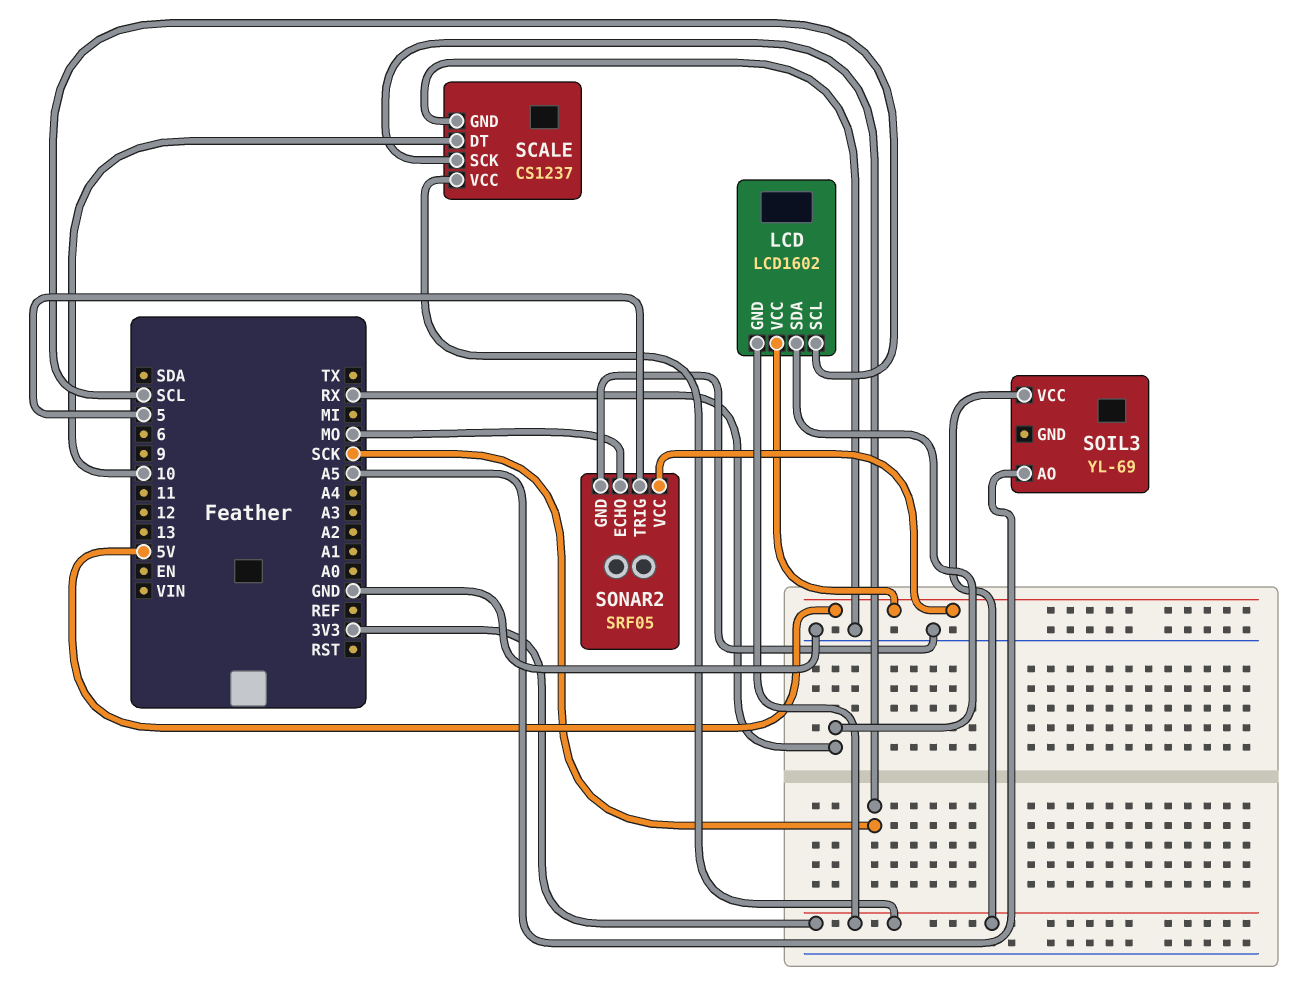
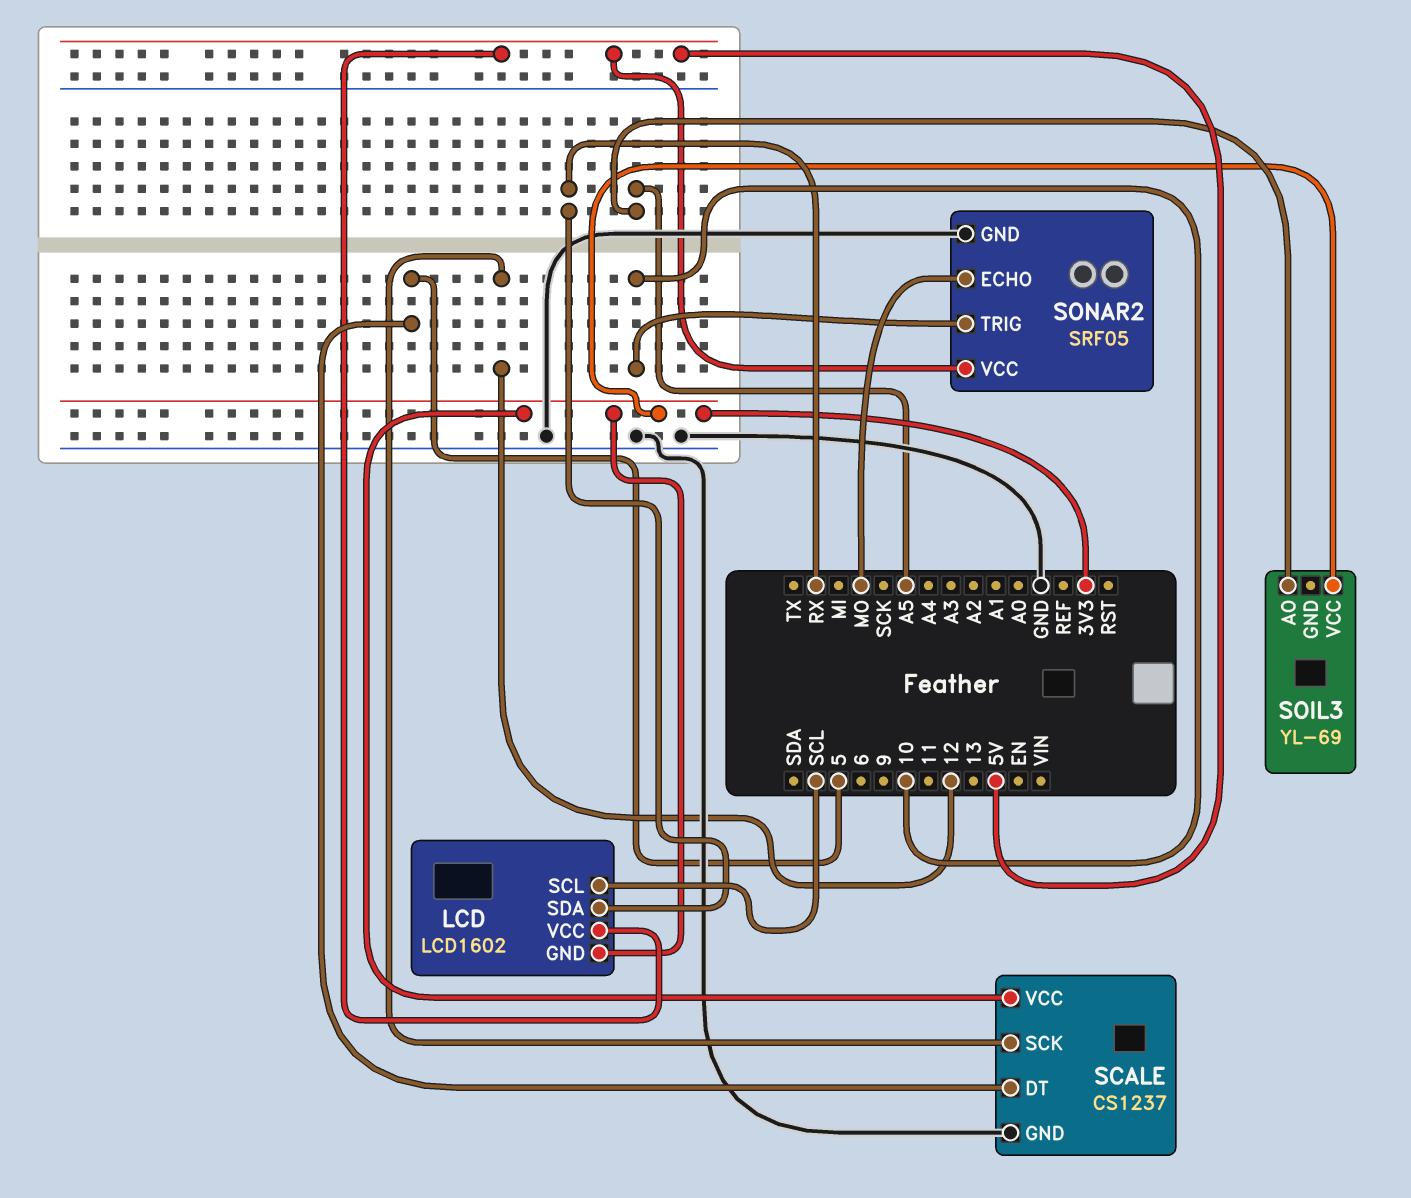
SCALE pin DT: 10 -> 5
SCALE pin SCK: SCK -> 12
SONAR2 pin TRIG: 5 -> 10

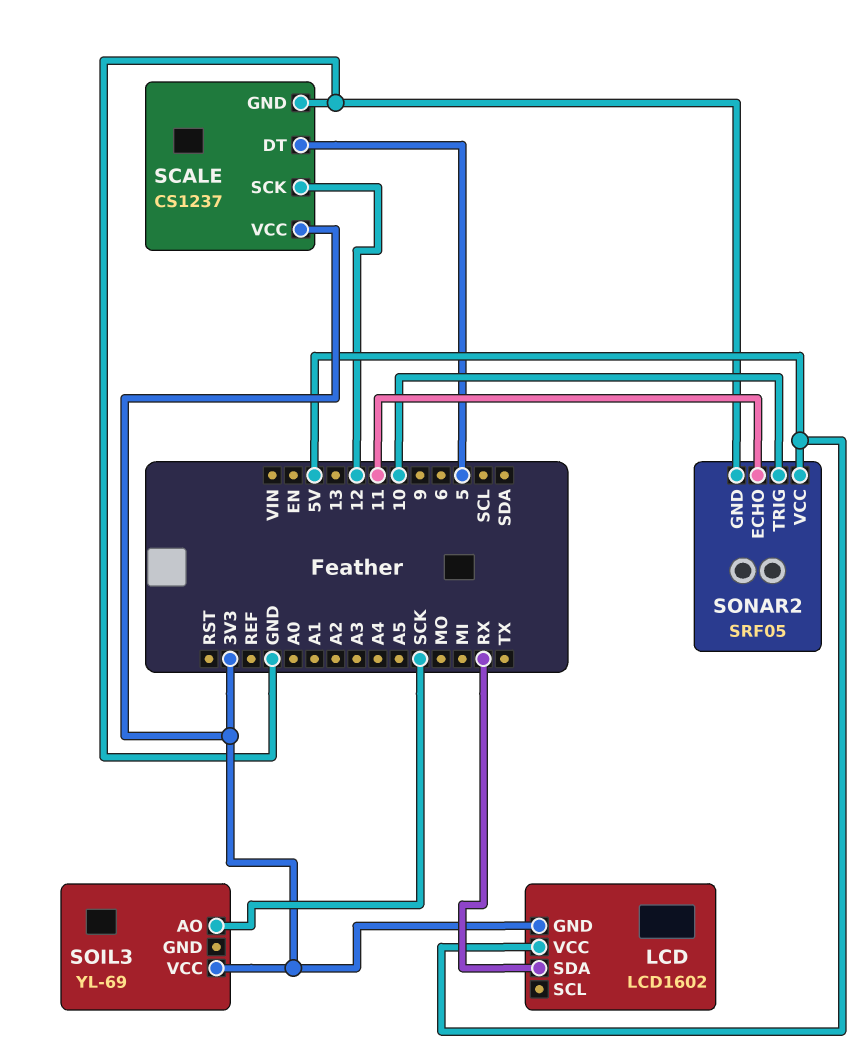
LCD pin SCL: SCL -> none
SOIL3 pin AO: A5 -> SCK
SONAR2 pin ECHO: MO -> 11

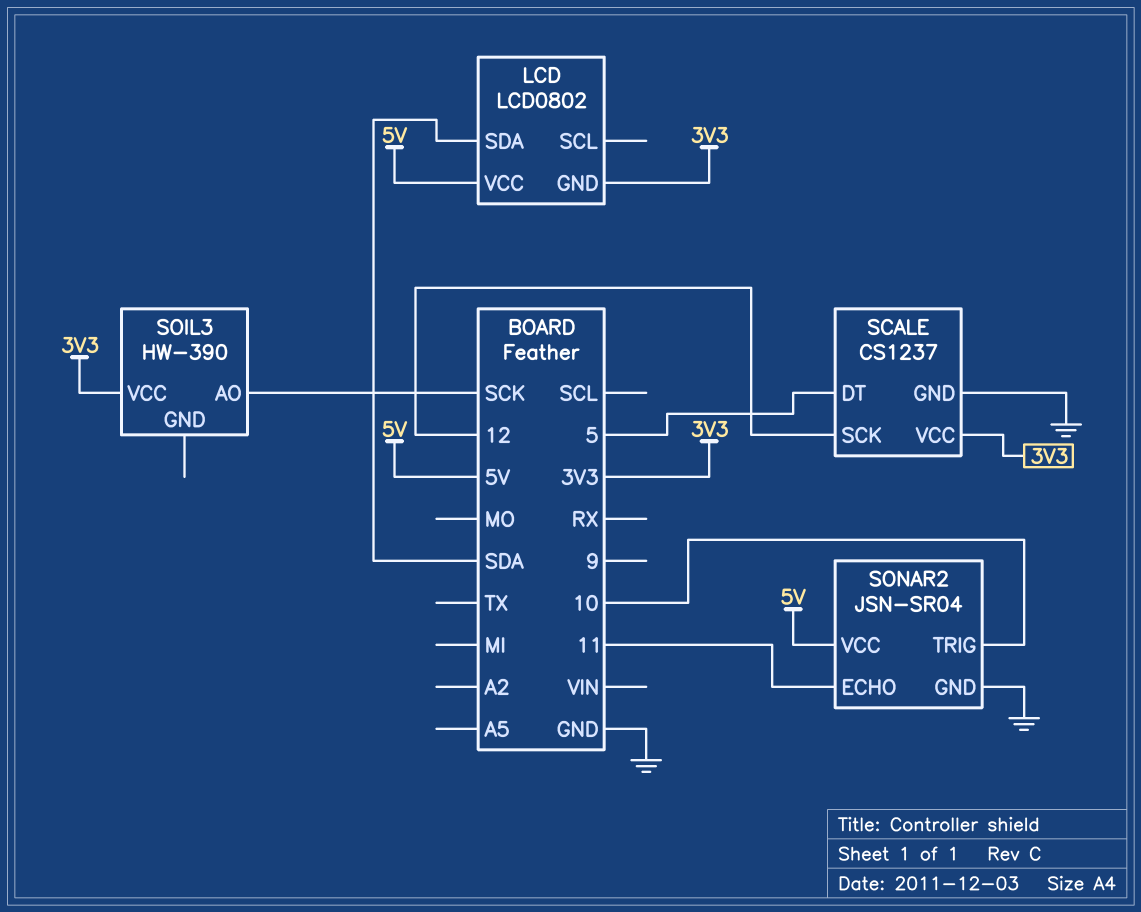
LCD: LCD1602 -> LCD0802
LCD pin SDA: RX -> SDA
SOIL3: YL-69 -> HW-390
SONAR2: SRF05 -> JSN-SR04

